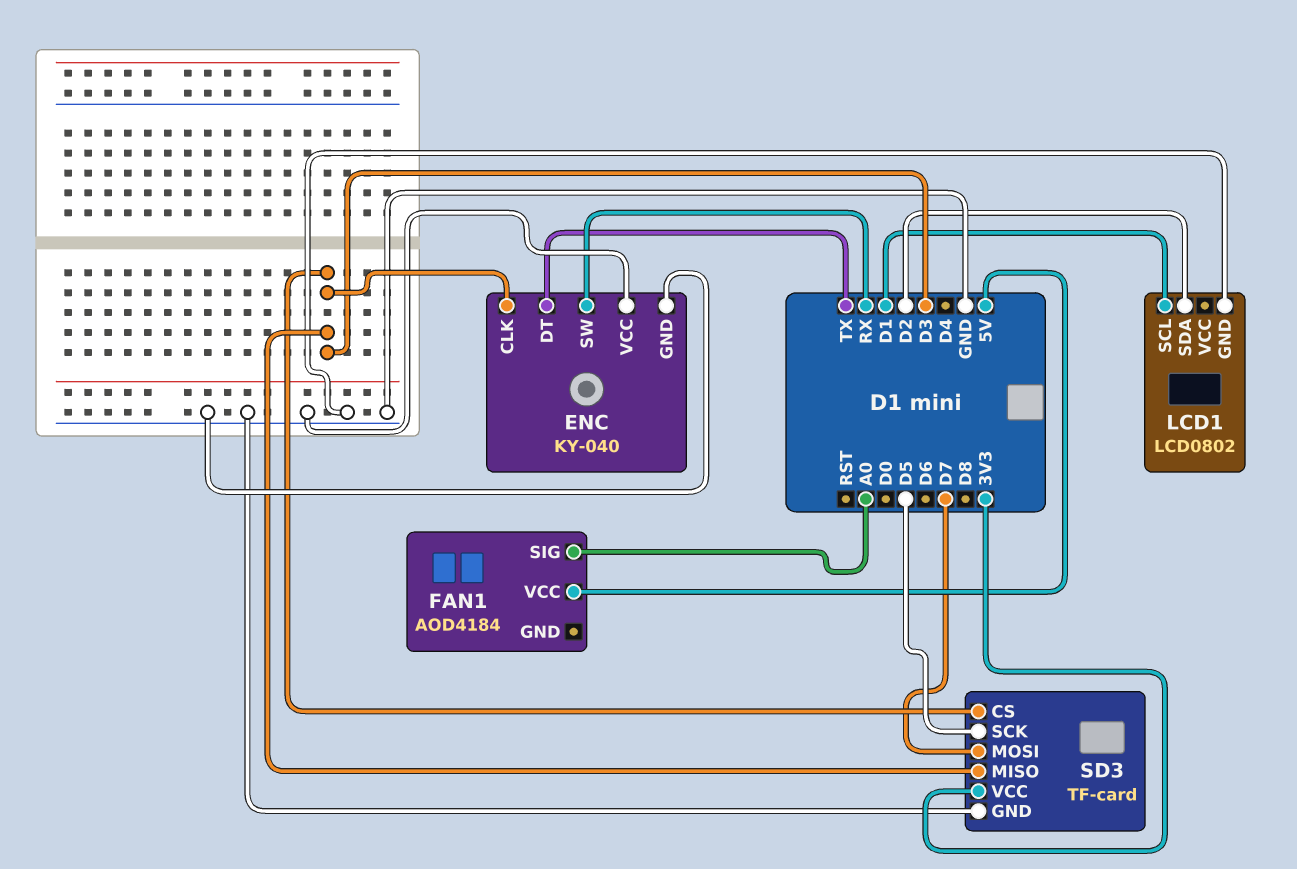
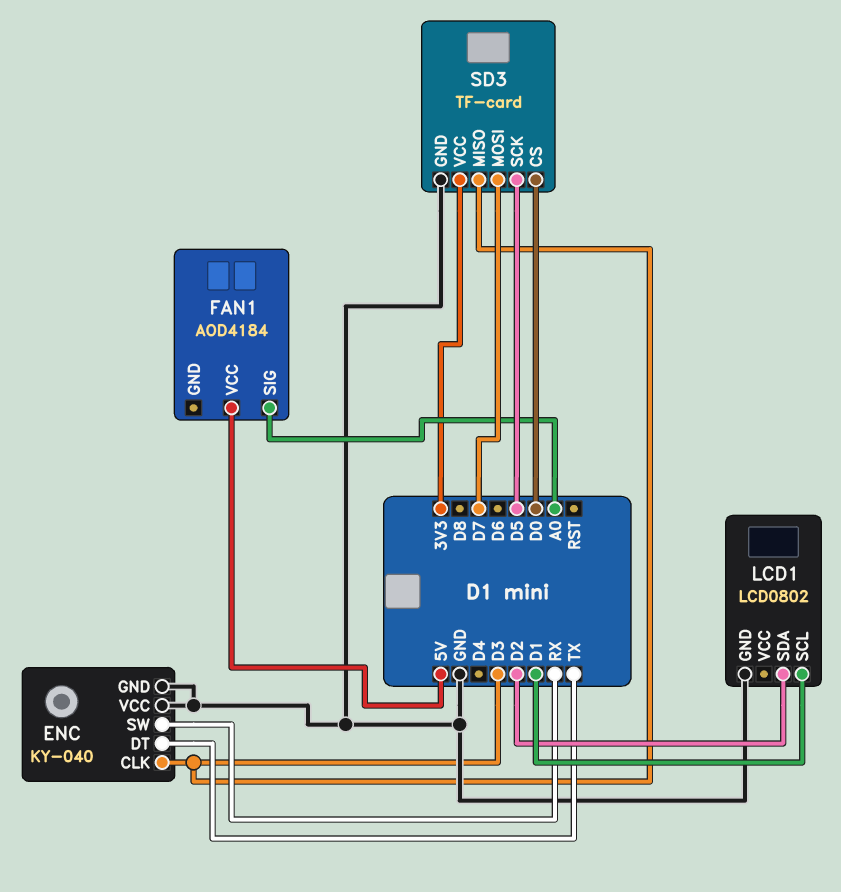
SD3 pin CS: D3 -> D0

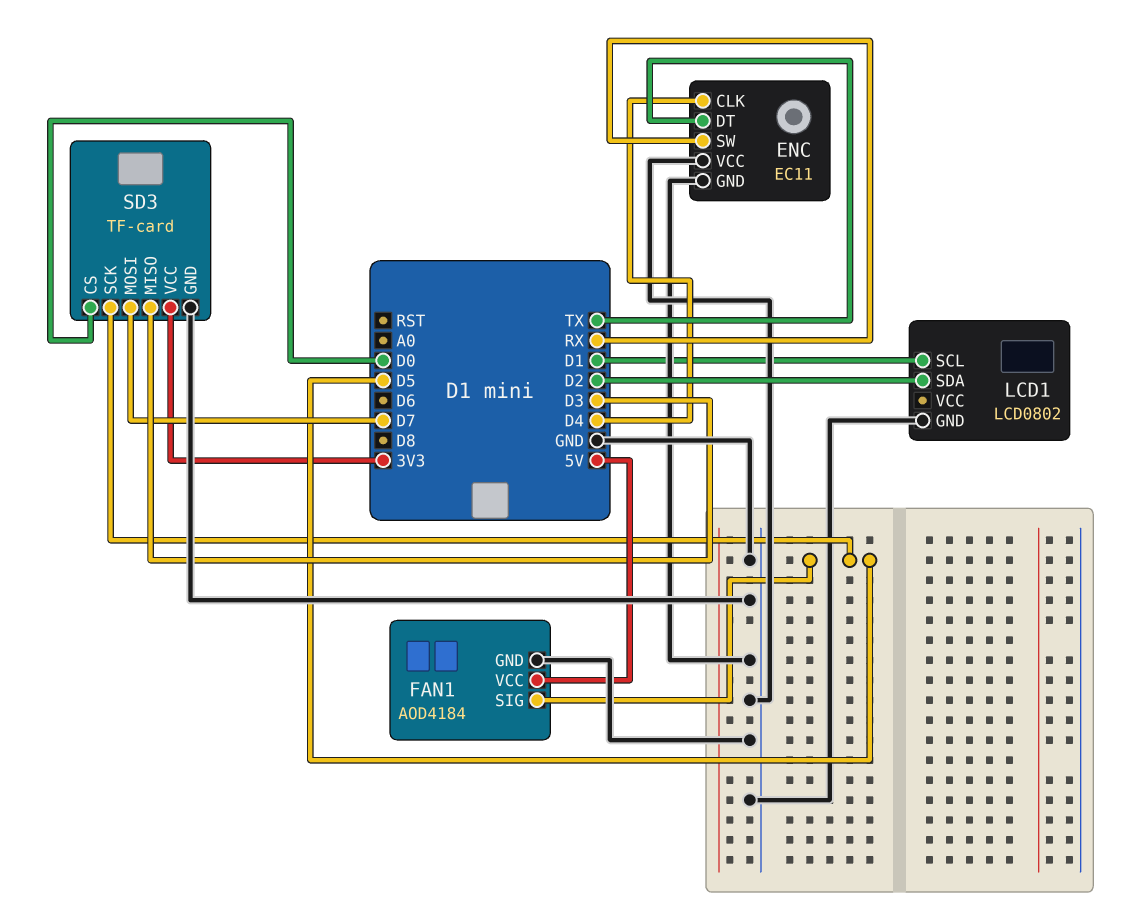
ENC: KY-040 -> EC11
ENC pin CLK: D3 -> D4
FAN1 pin GND: none -> GND
FAN1 pin SIG: A0 -> D5

